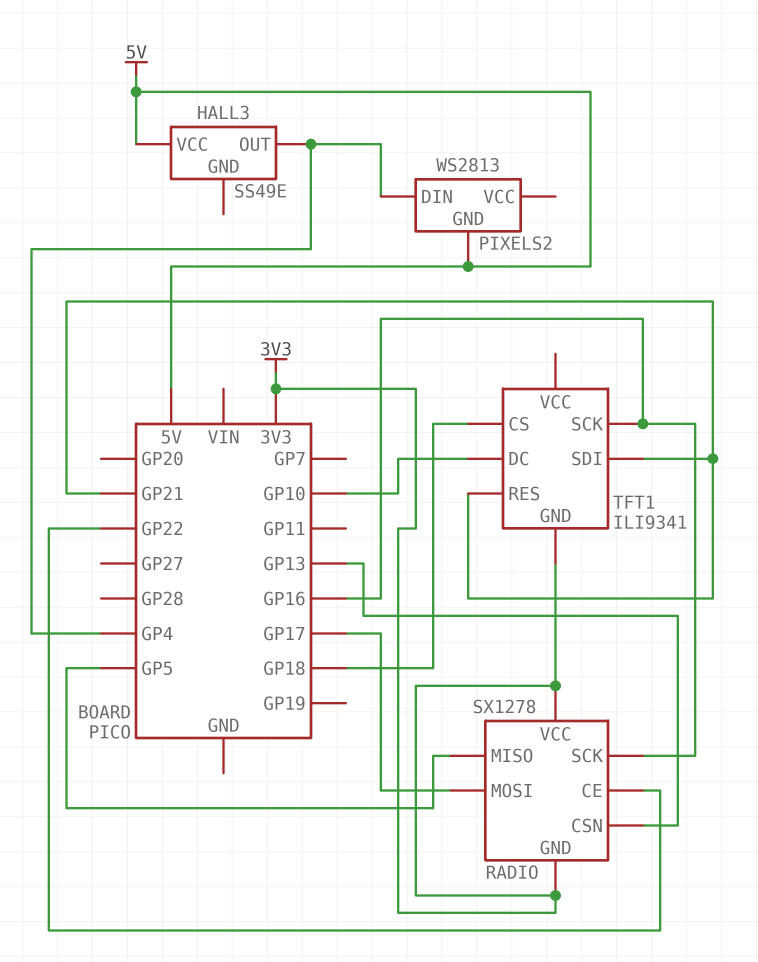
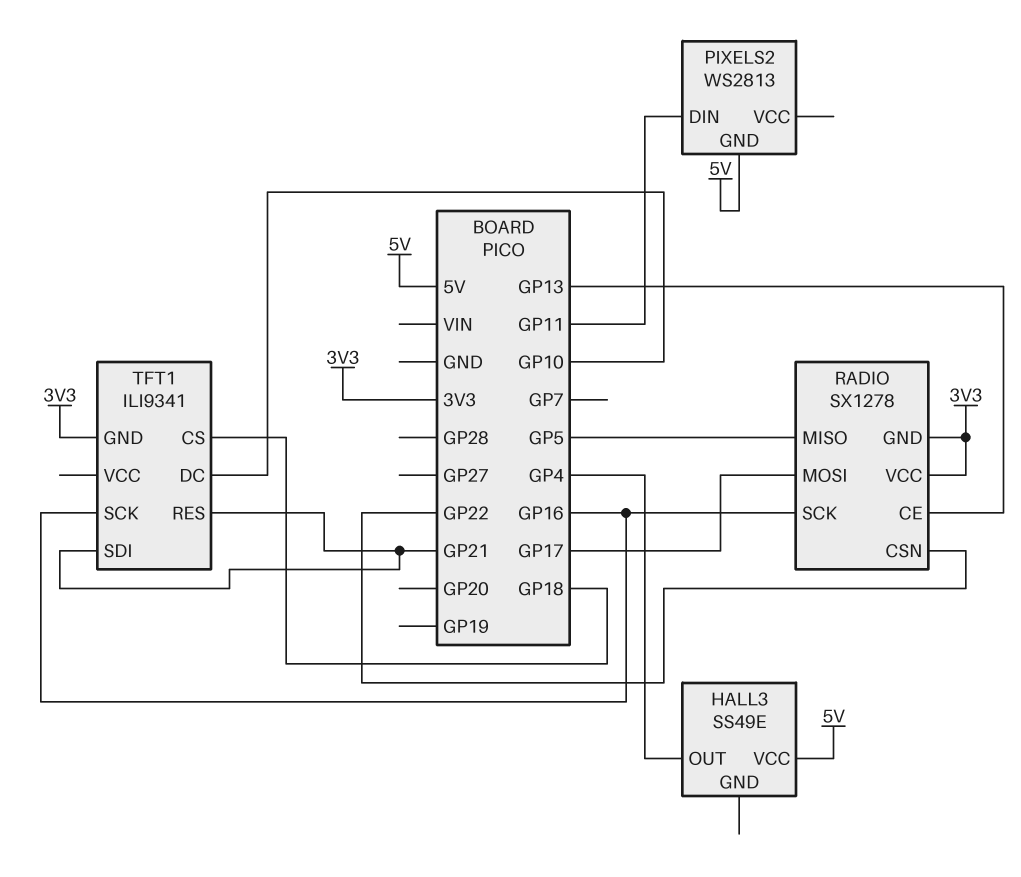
PIXELS2 pin DIN: GP4 -> GP11
RADIO pin CE: GP22 -> GP13
RADIO pin CSN: GP13 -> GP22

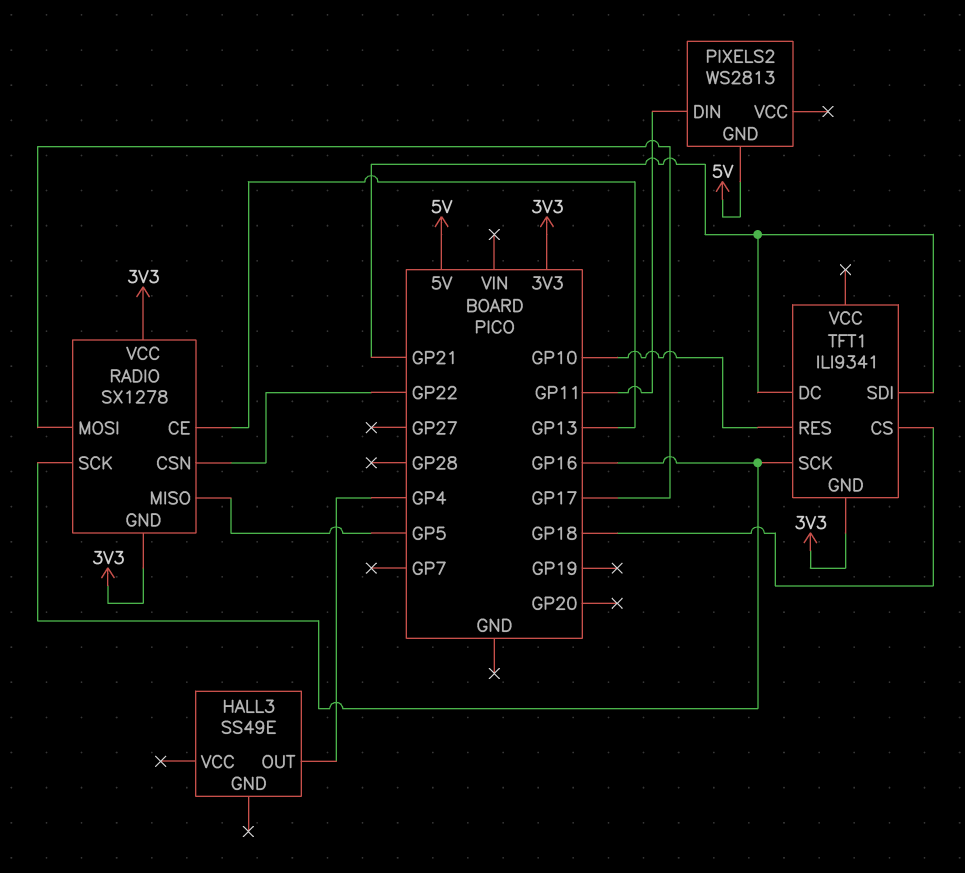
HALL3 pin VCC: 5V -> none
TFT1 pin DC: GP10 -> GP21
TFT1 pin RES: GP21 -> GP10

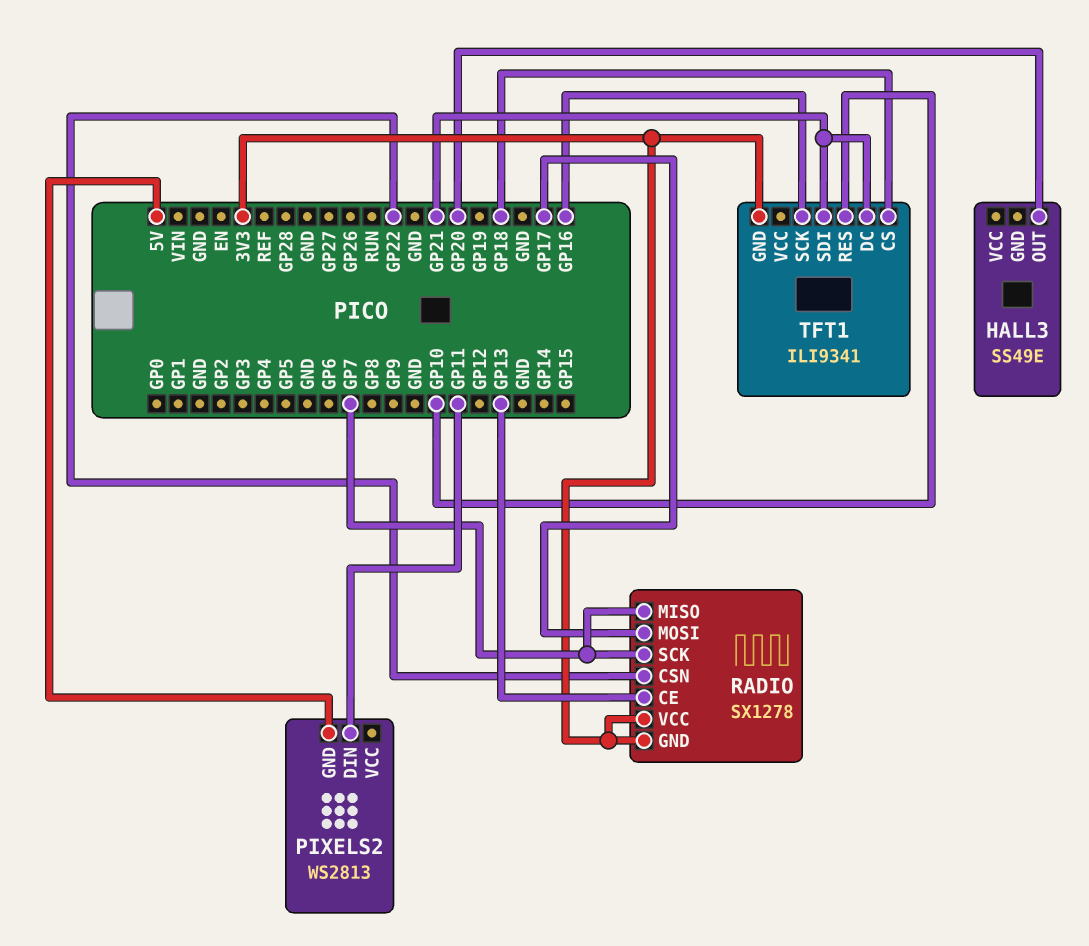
HALL3 pin OUT: GP4 -> GP20
RADIO pin MISO: GP5 -> GP7
RADIO pin SCK: GP16 -> GP7

